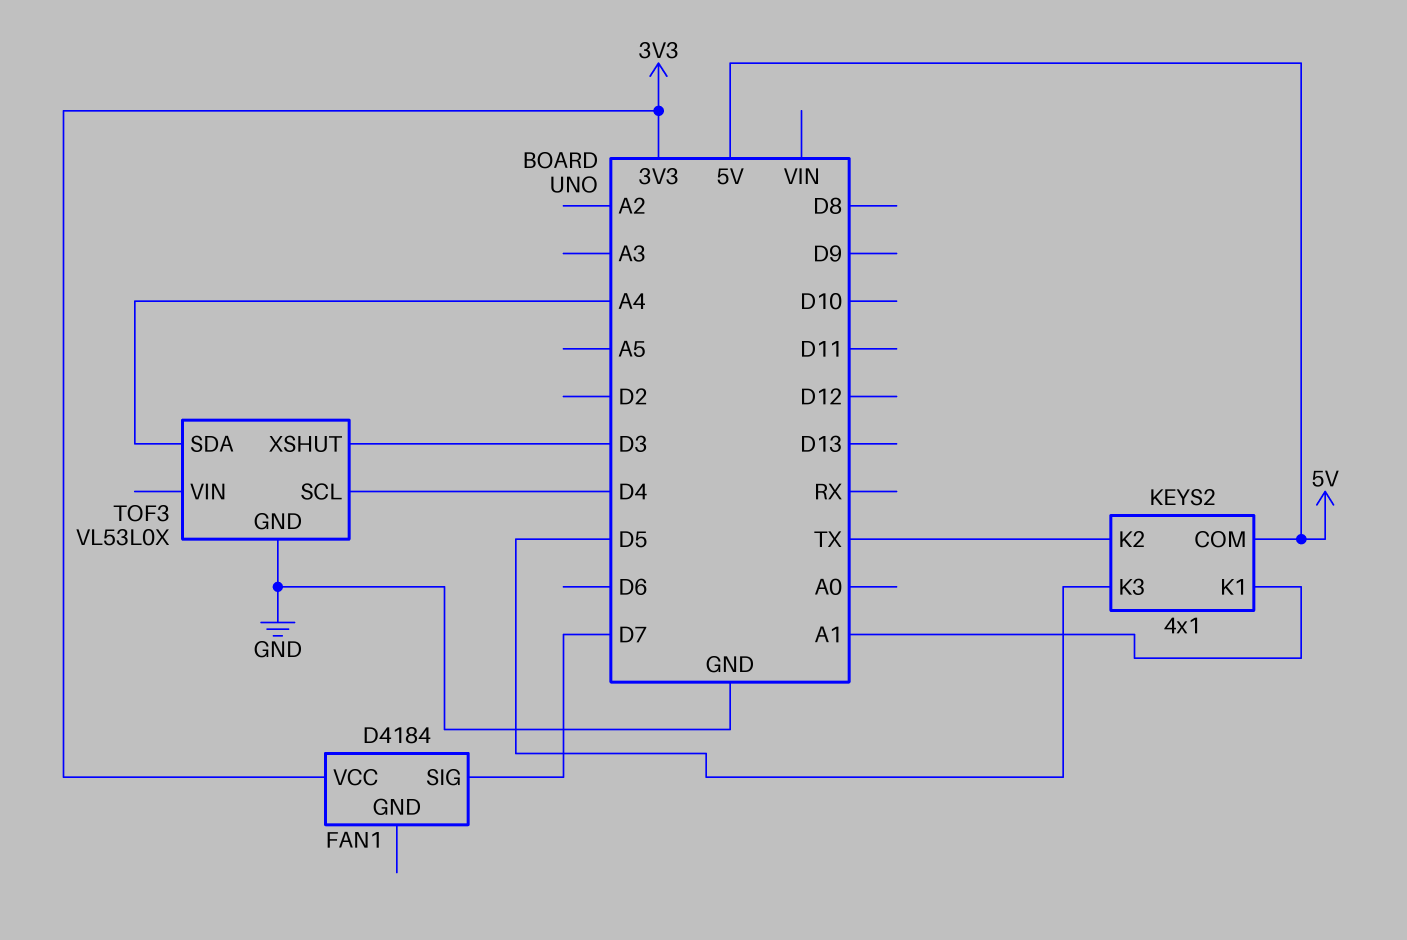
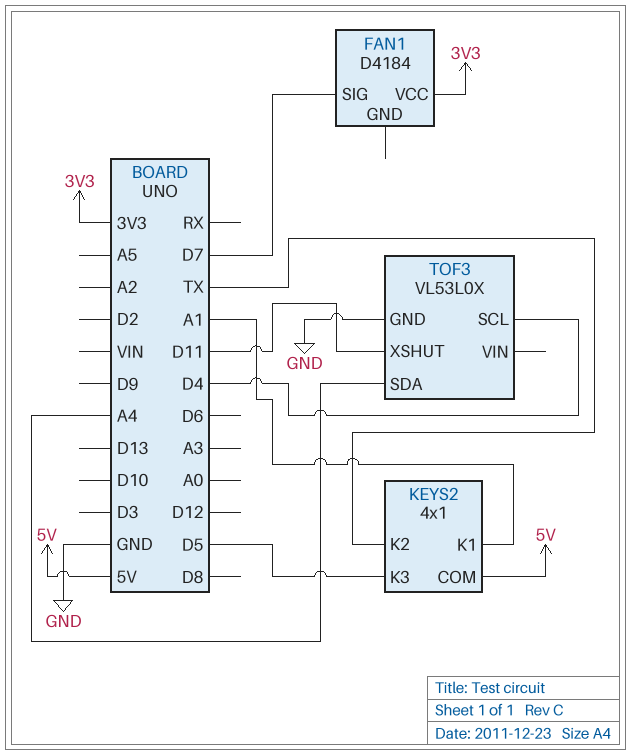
TOF3 pin XSHUT: D3 -> D11

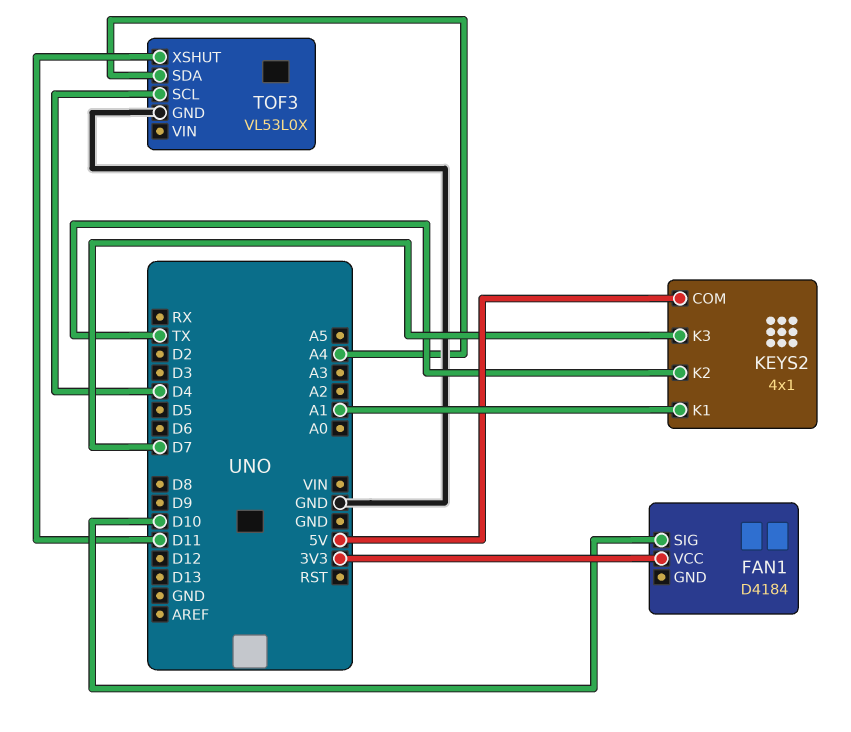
FAN1 pin SIG: D7 -> D10
KEYS2 pin K3: D5 -> D7

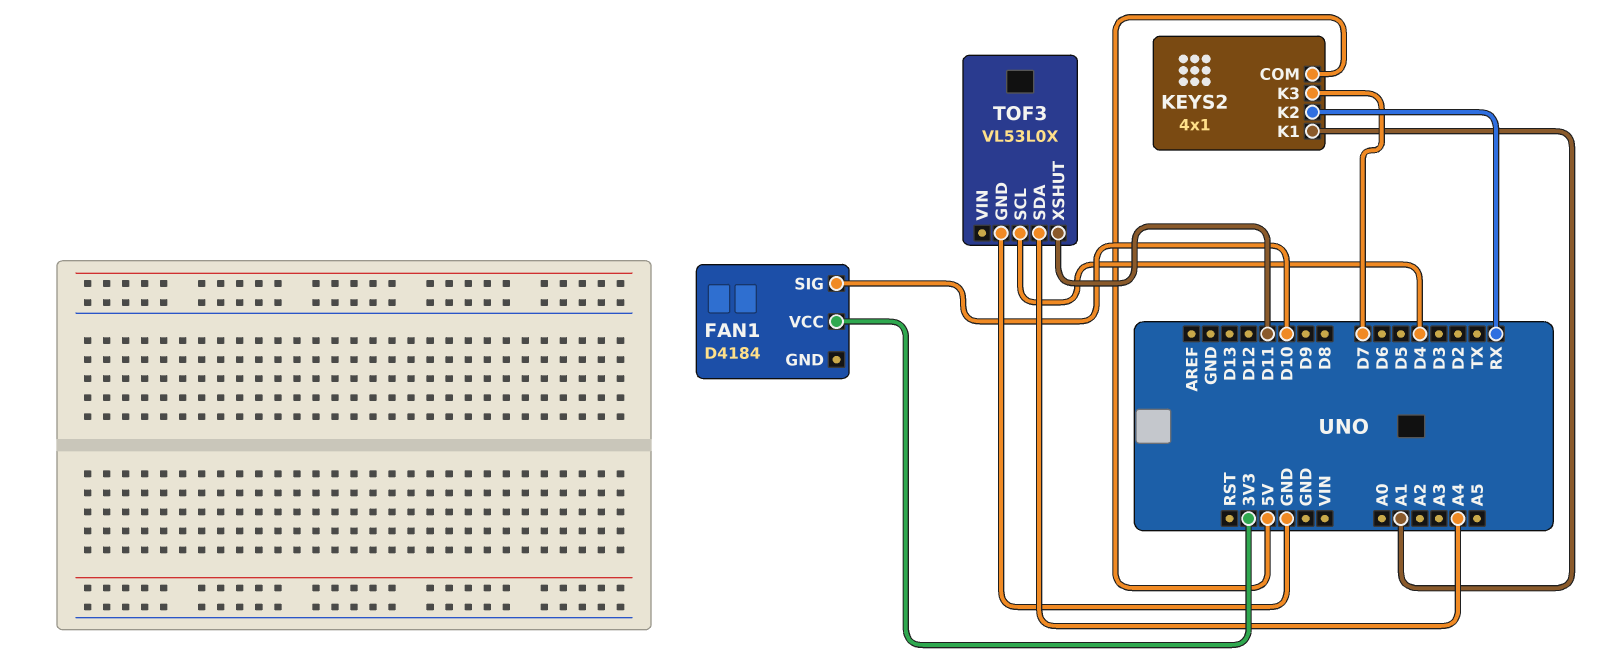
KEYS2 pin K2: TX -> RX

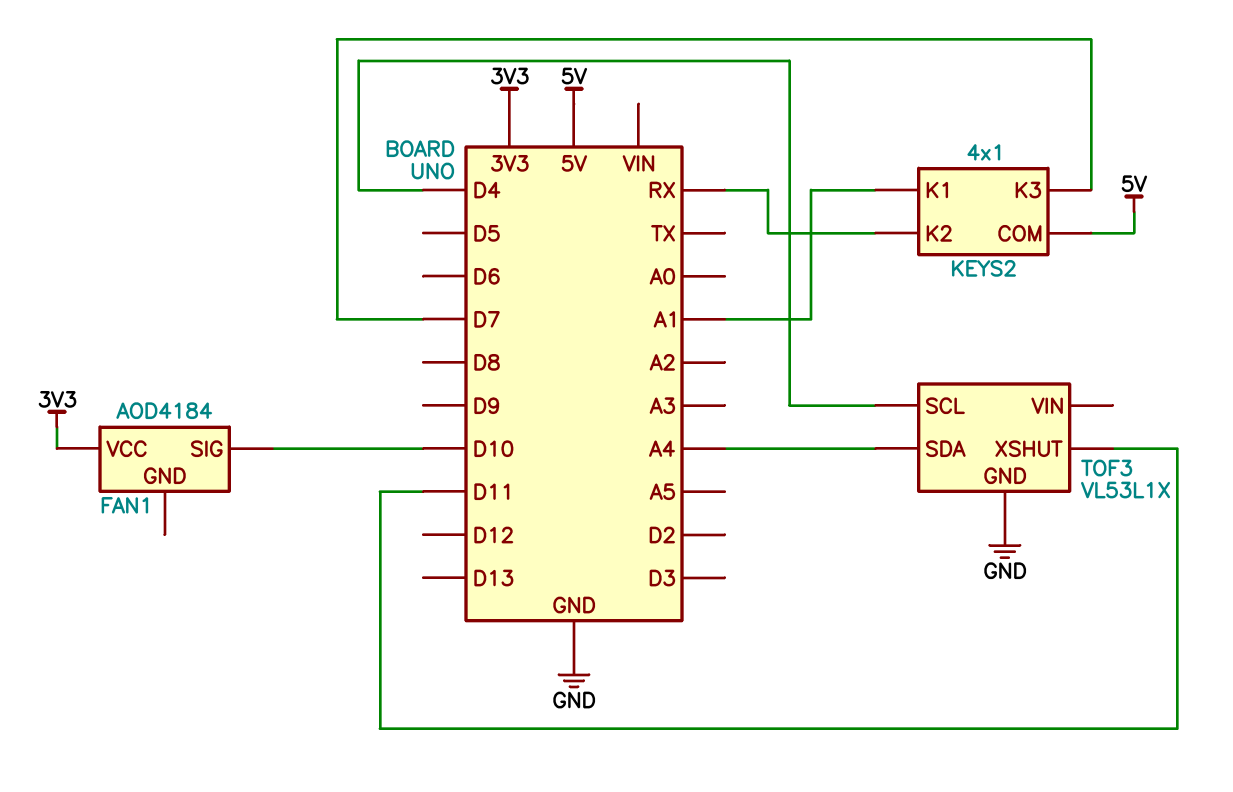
FAN1: D4184 -> AOD4184
TOF3: VL53L0X -> VL53L1X

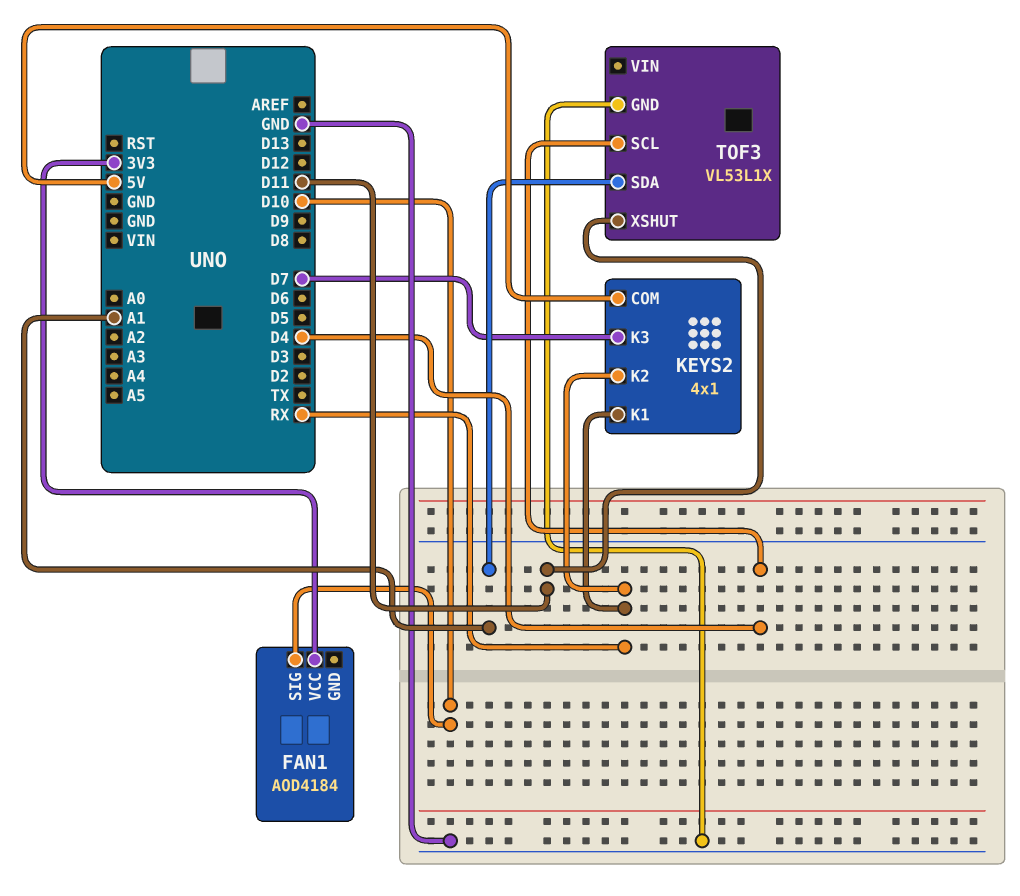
KEYS2 pin K1: A1 -> RX
TOF3 pin SDA: A4 -> A1

